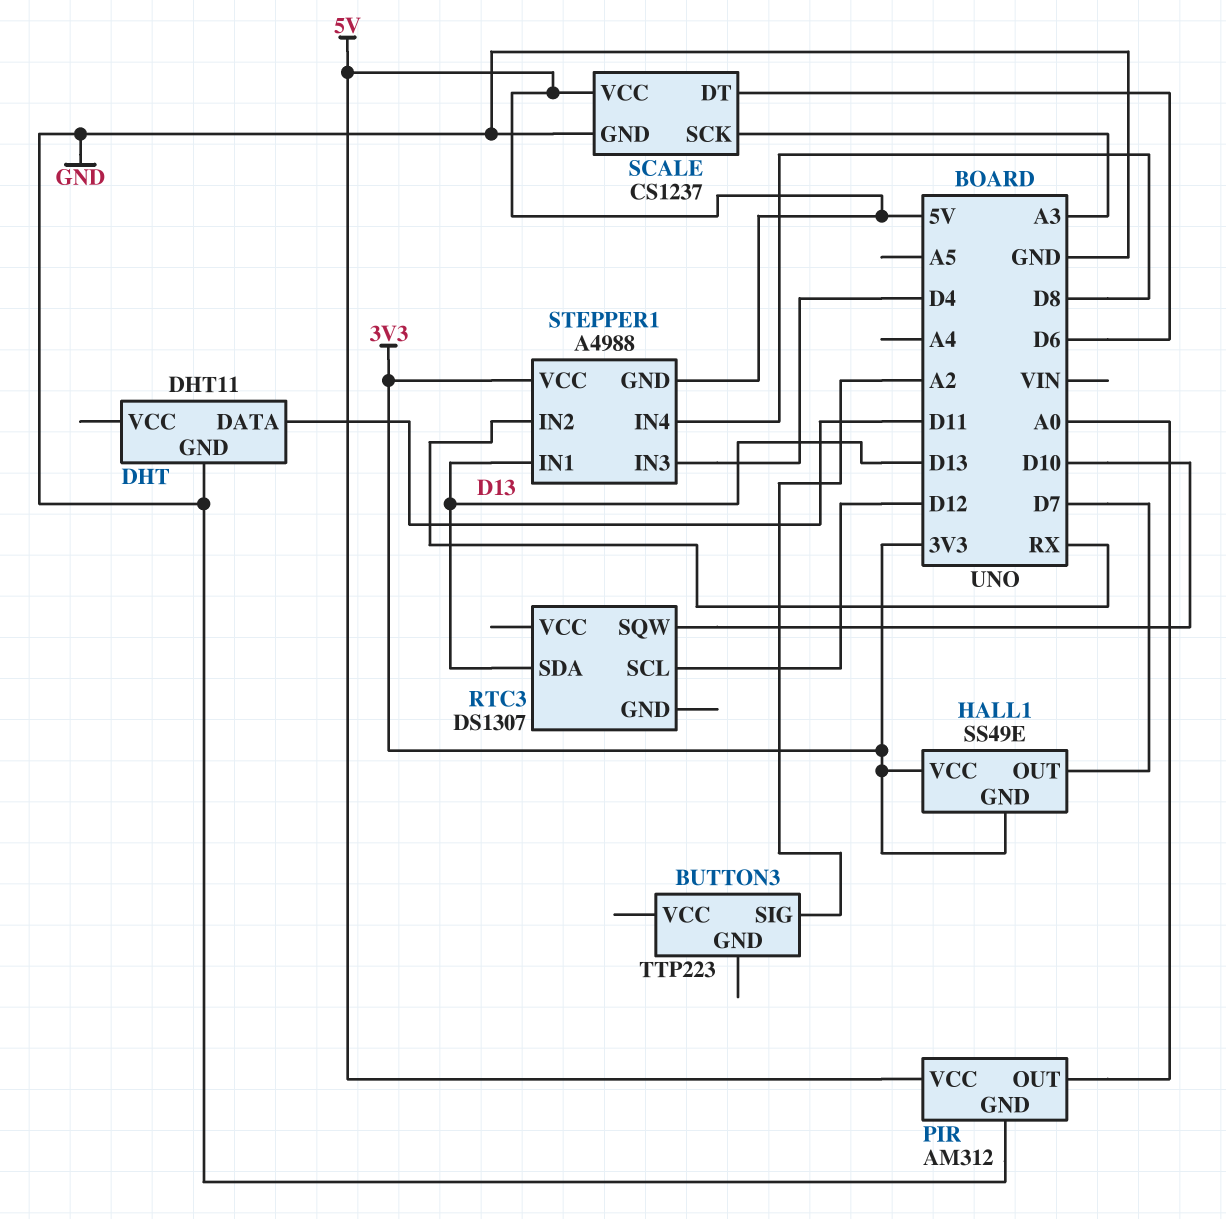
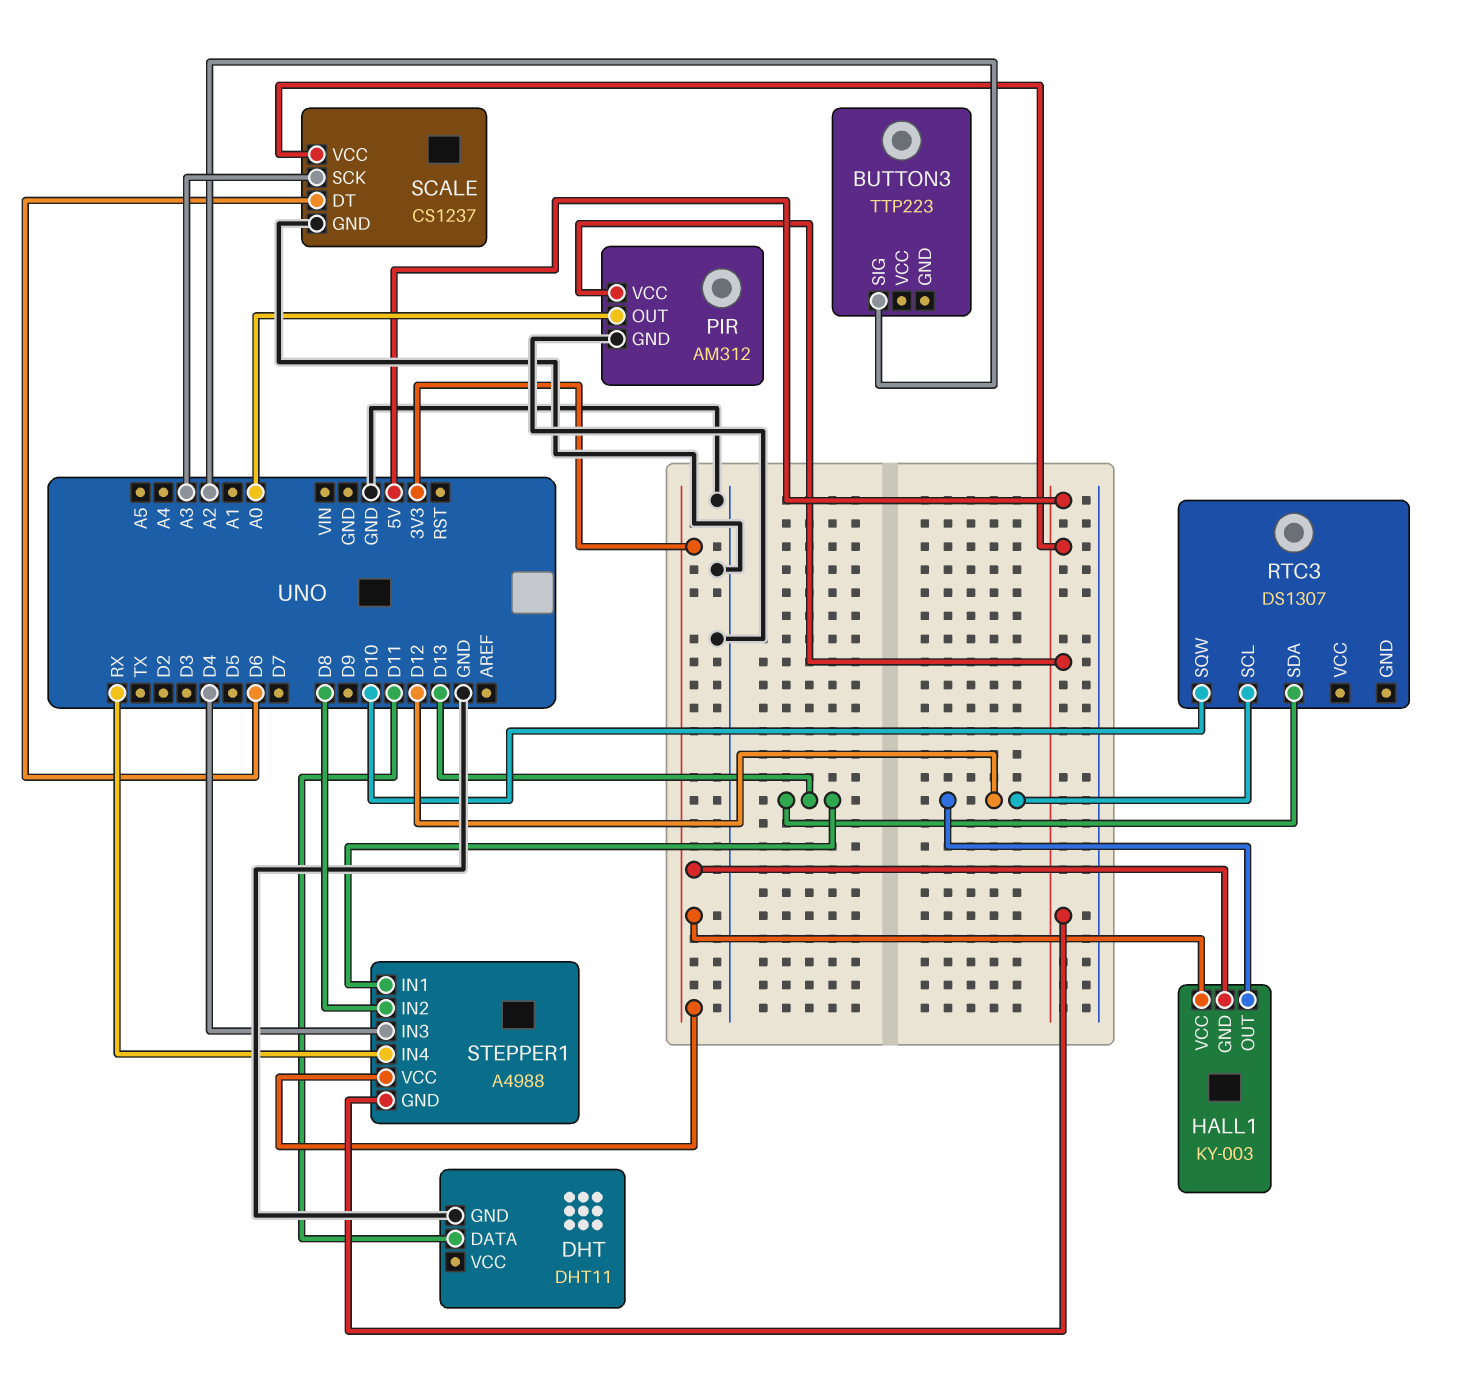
HALL1: SS49E -> KY-003
HALL1 pin OUT: D7 -> D12
STEPPER1 pin IN2: RX -> D8
STEPPER1 pin IN4: D8 -> RX

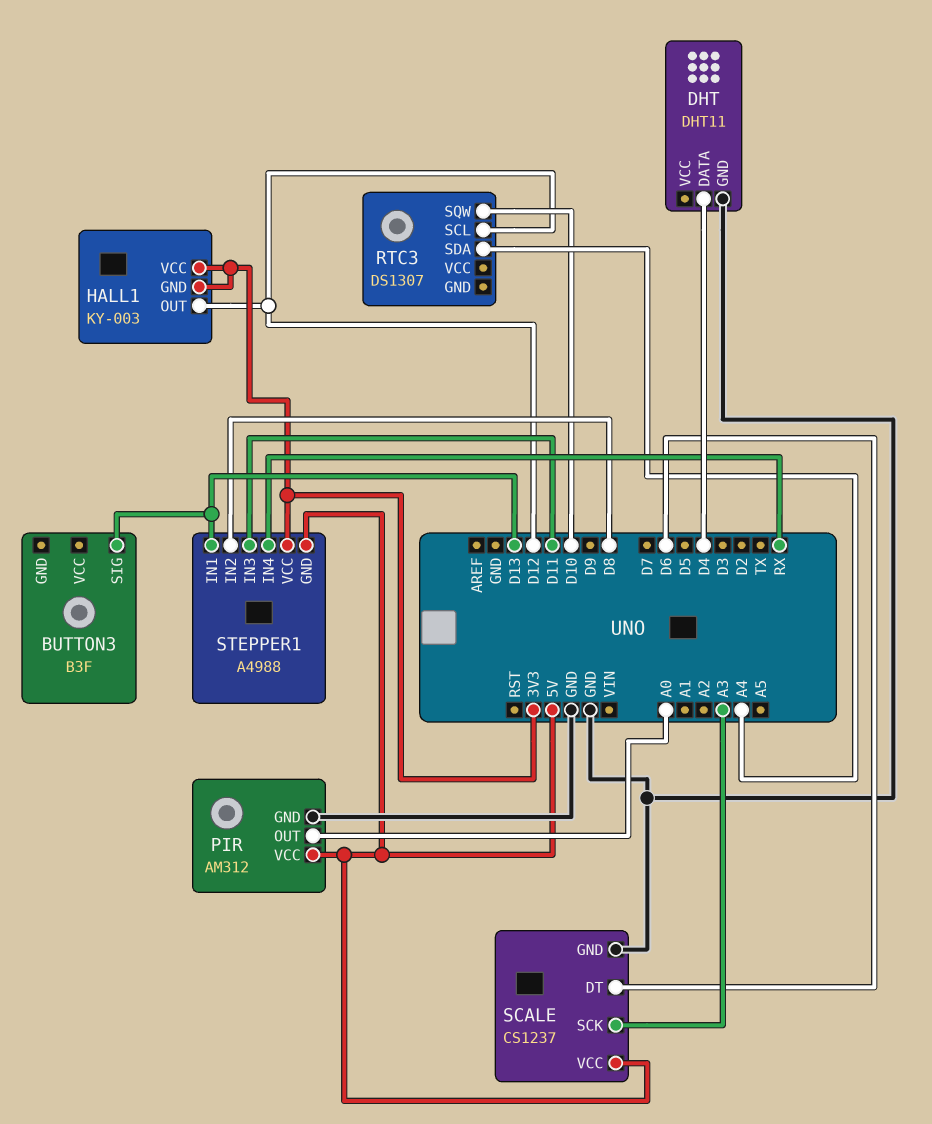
BUTTON3: TTP223 -> B3F
BUTTON3 pin SIG: A2 -> D13
DHT pin DATA: D11 -> D4
RTC3 pin SDA: D13 -> A4
STEPPER1 pin IN3: D4 -> D11

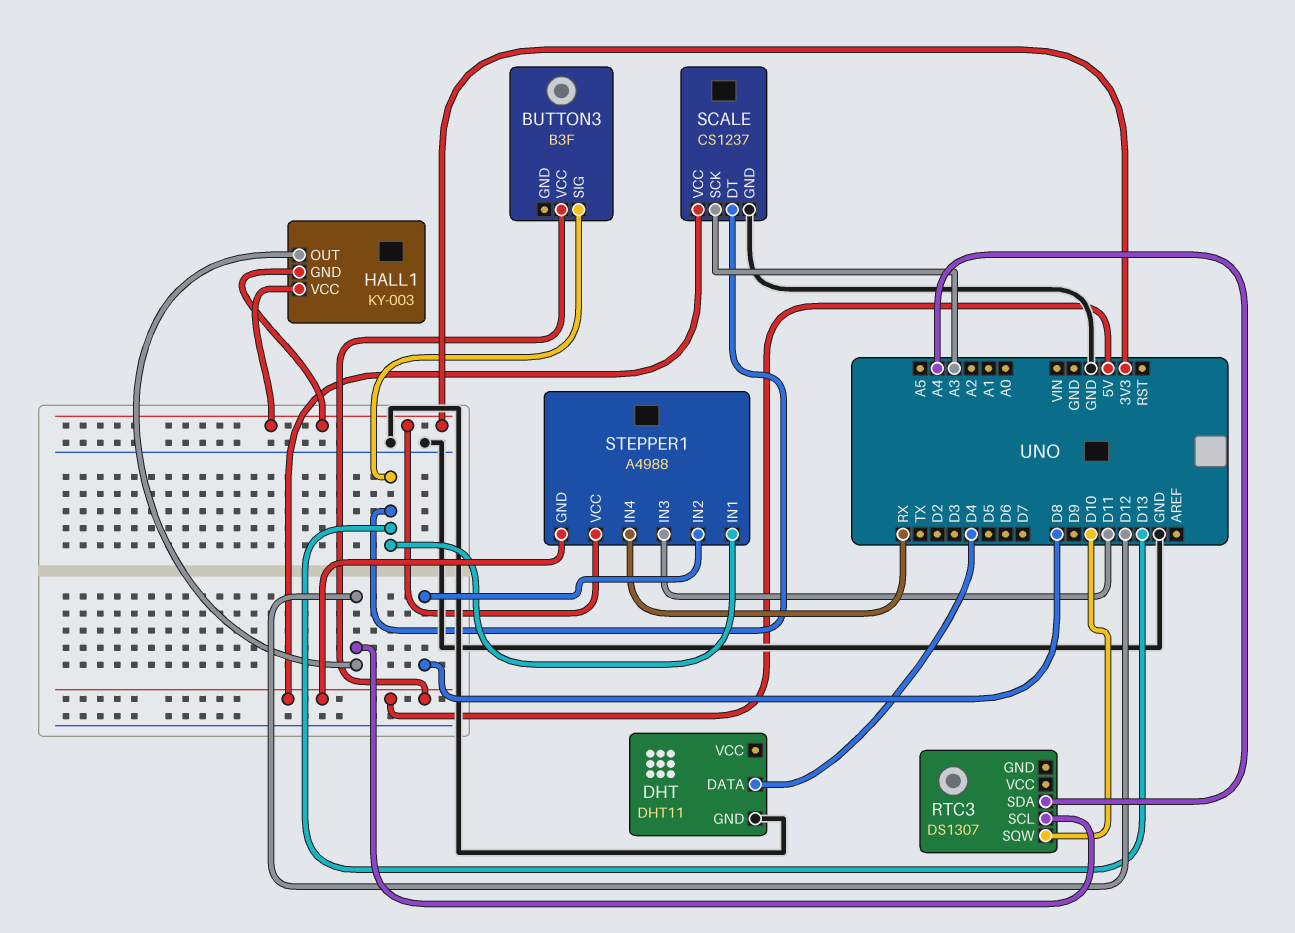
BUTTON3 pin VCC: none -> 5V
PIR: AM312 -> none
PIR pin GND: GND -> none
PIR pin OUT: A0 -> none
PIR pin VCC: 5V -> none
SCALE pin DT: D6 -> D13

